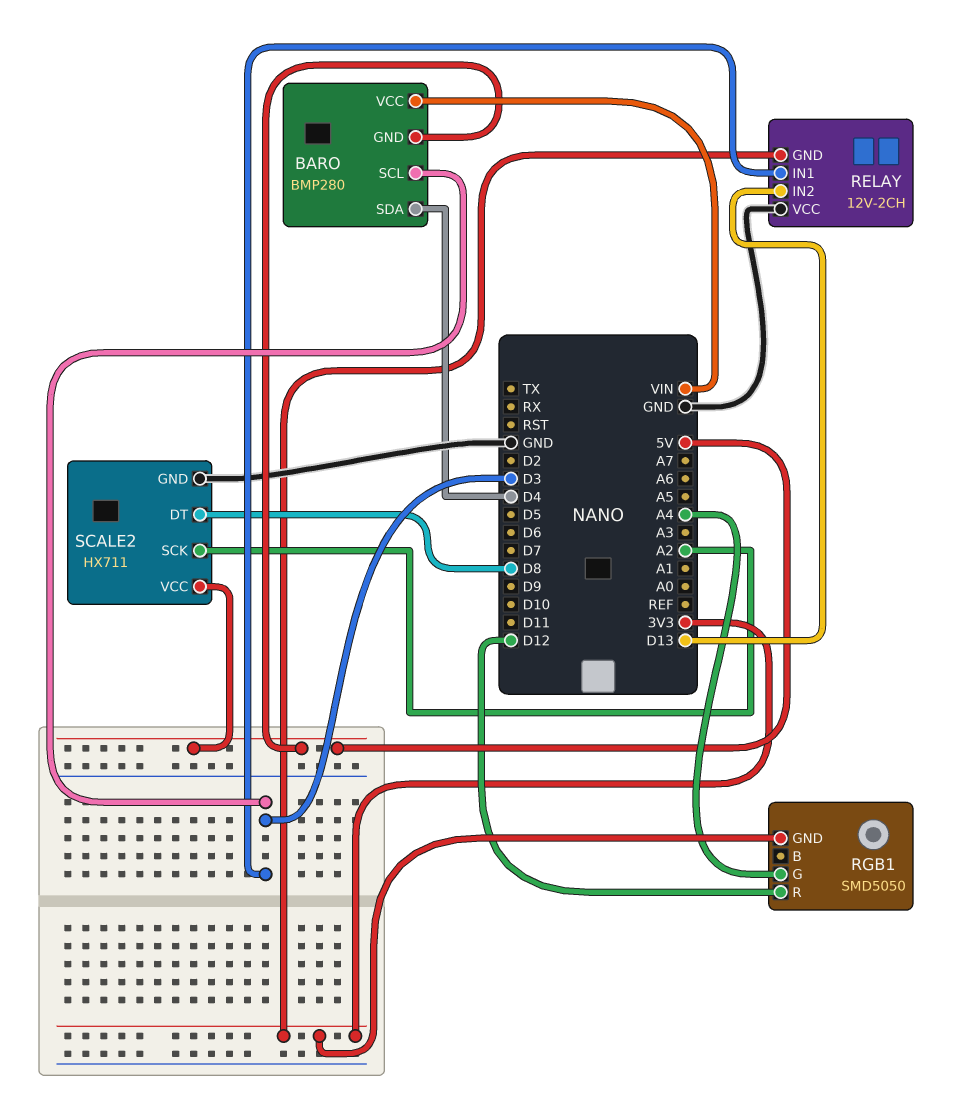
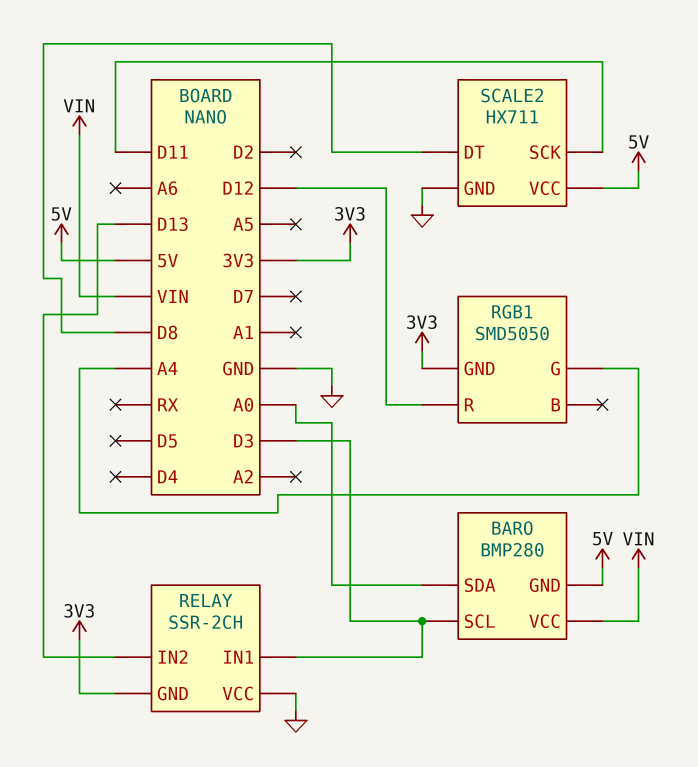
BARO pin SDA: D4 -> A0
RELAY: 12V-2CH -> SSR-2CH
SCALE2 pin SCK: A2 -> D11

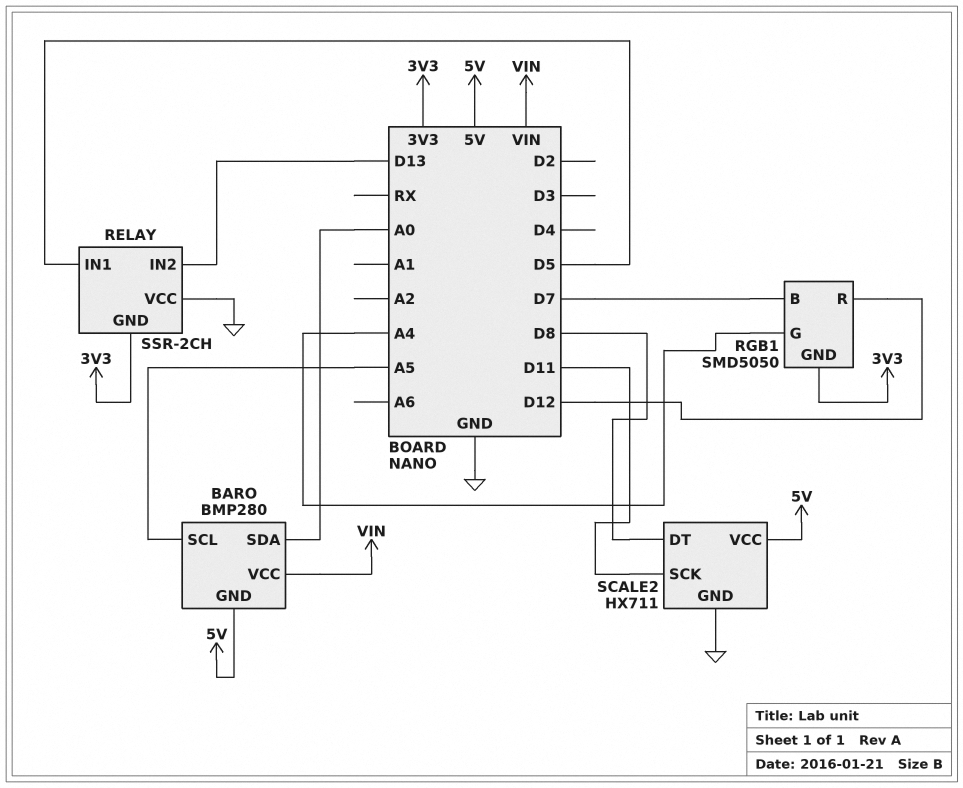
BARO pin SCL: D3 -> A5
RELAY pin IN1: D3 -> D5
RGB1 pin B: none -> D7

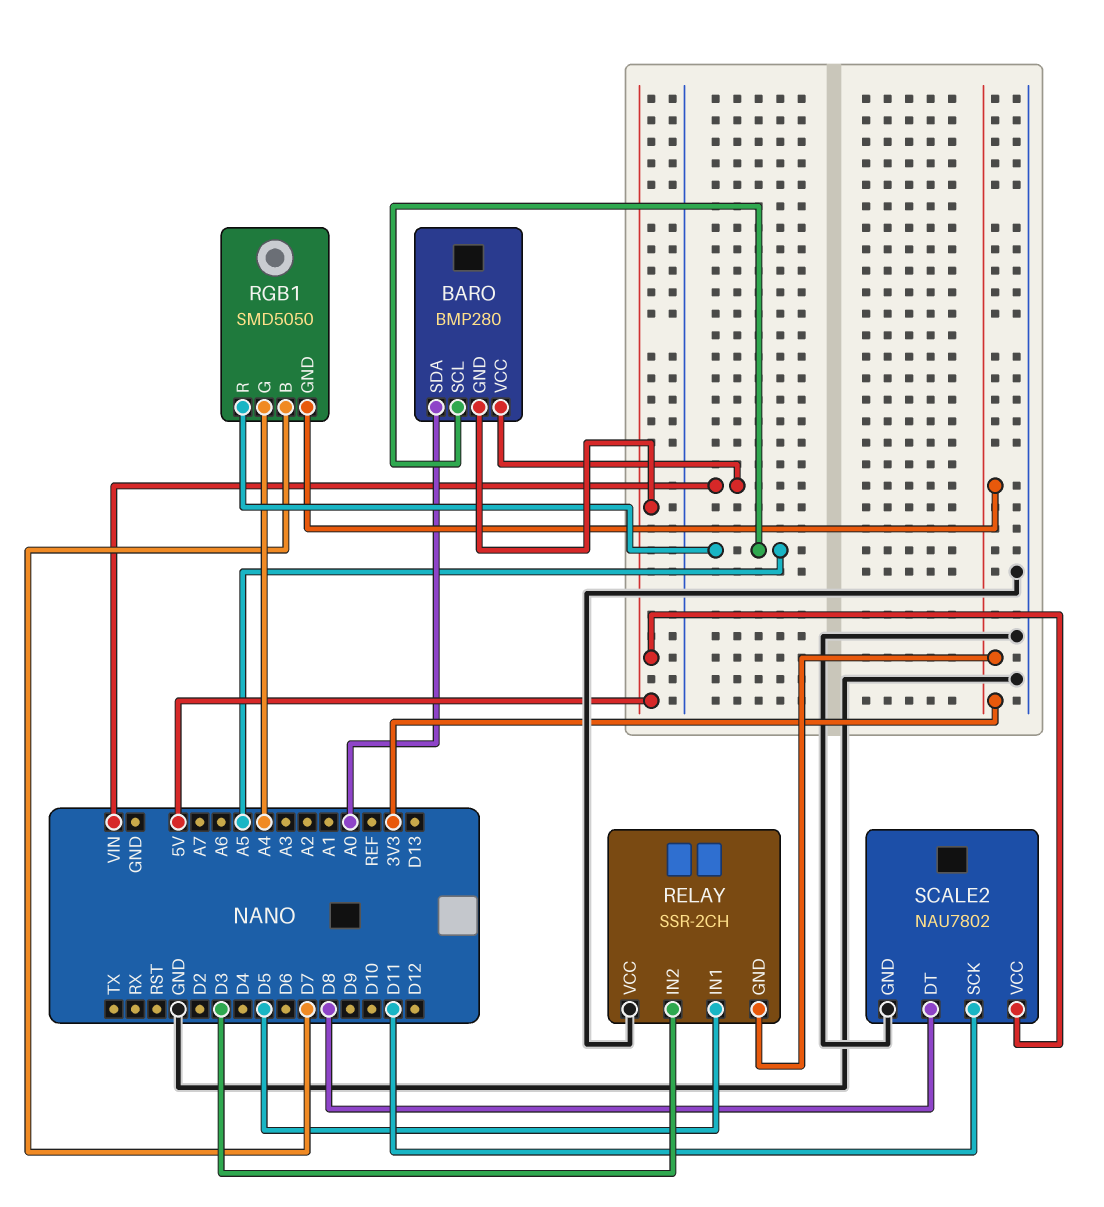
RELAY pin IN2: D13 -> D3
RGB1 pin R: D12 -> A5
SCALE2: HX711 -> NAU7802

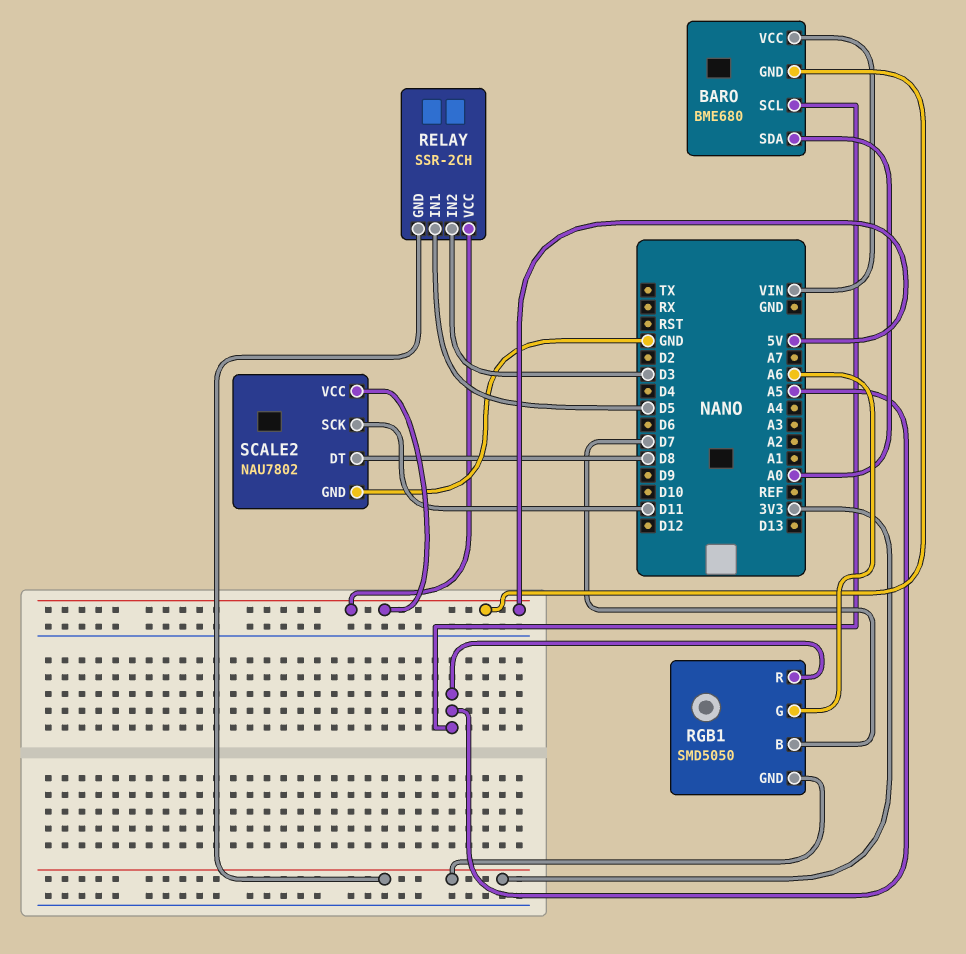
BARO: BMP280 -> BME680
RELAY pin VCC: GND -> 5V
RGB1 pin G: A4 -> A6

